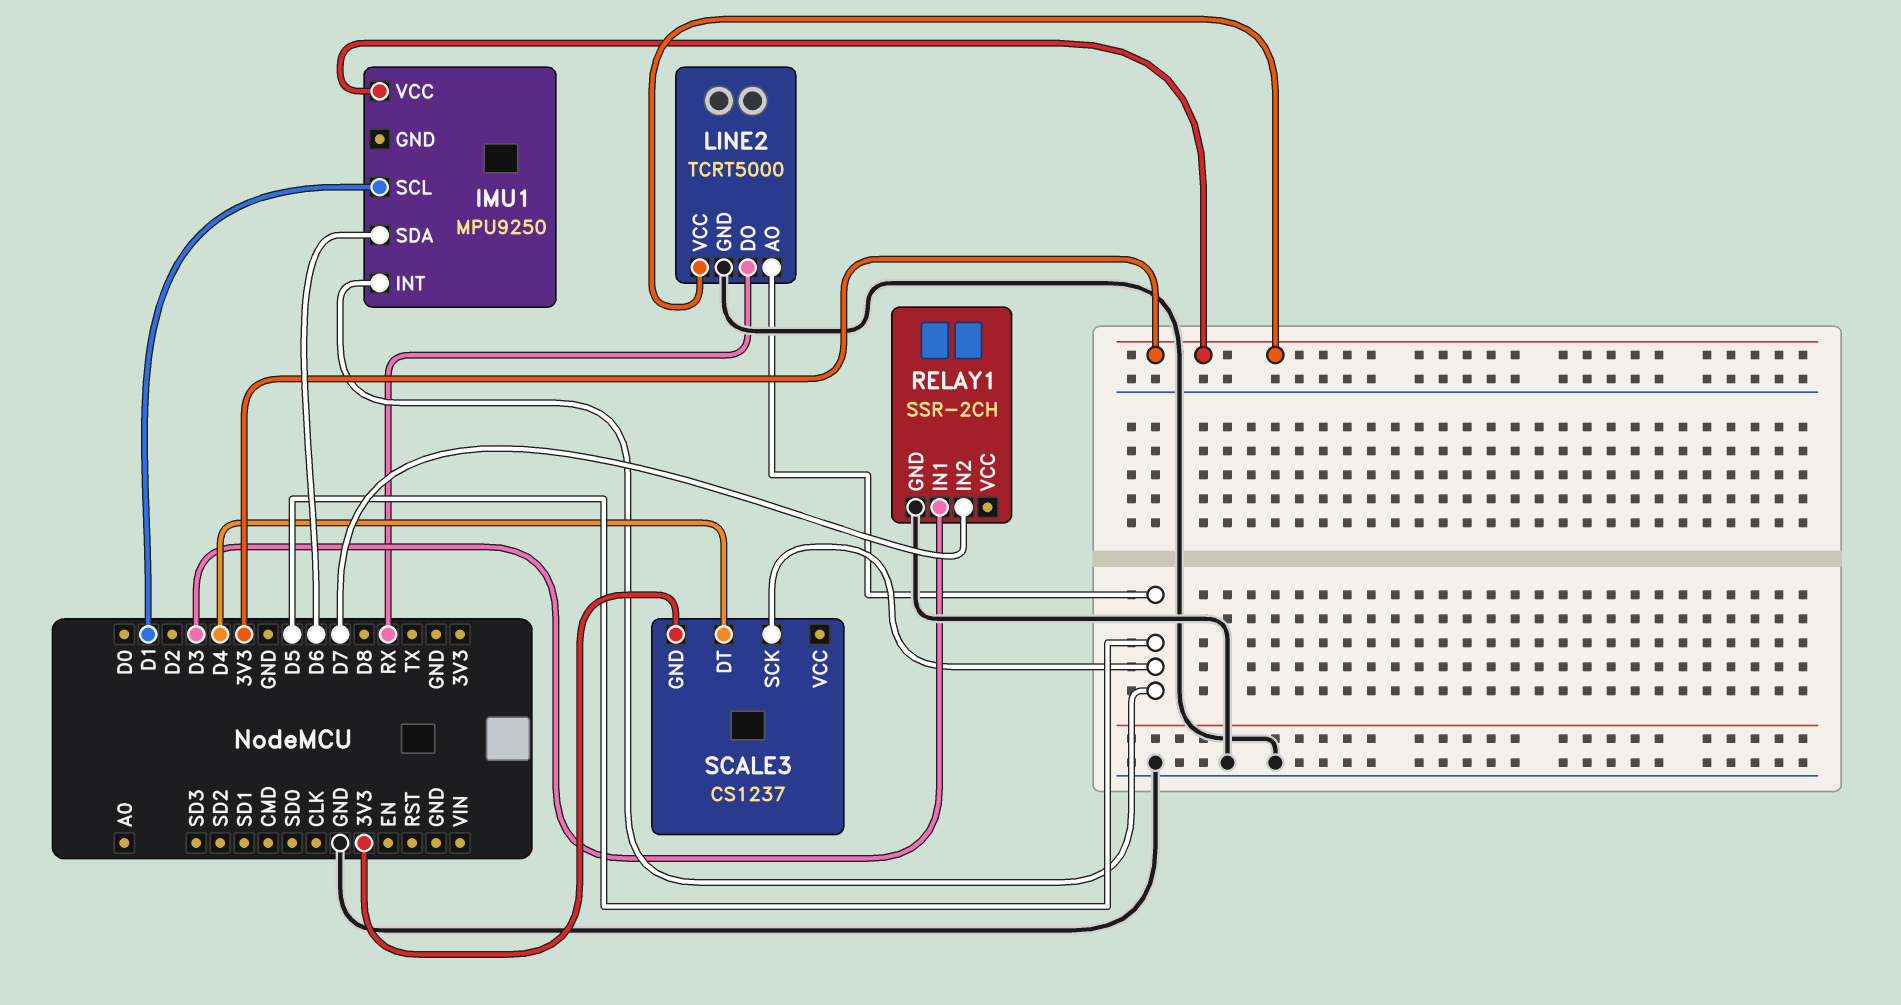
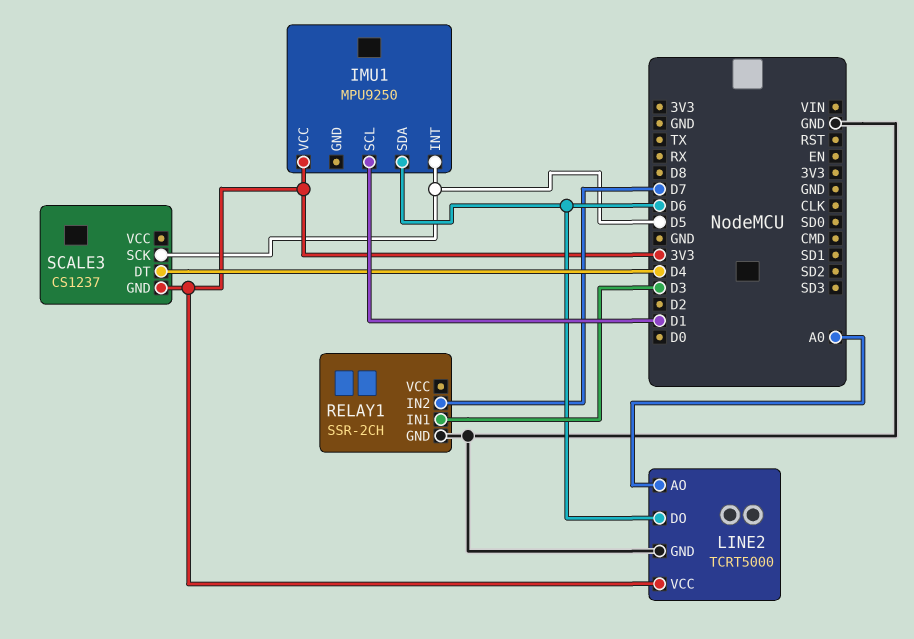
LINE2 pin AO: D5 -> A0
LINE2 pin DO: RX -> D6

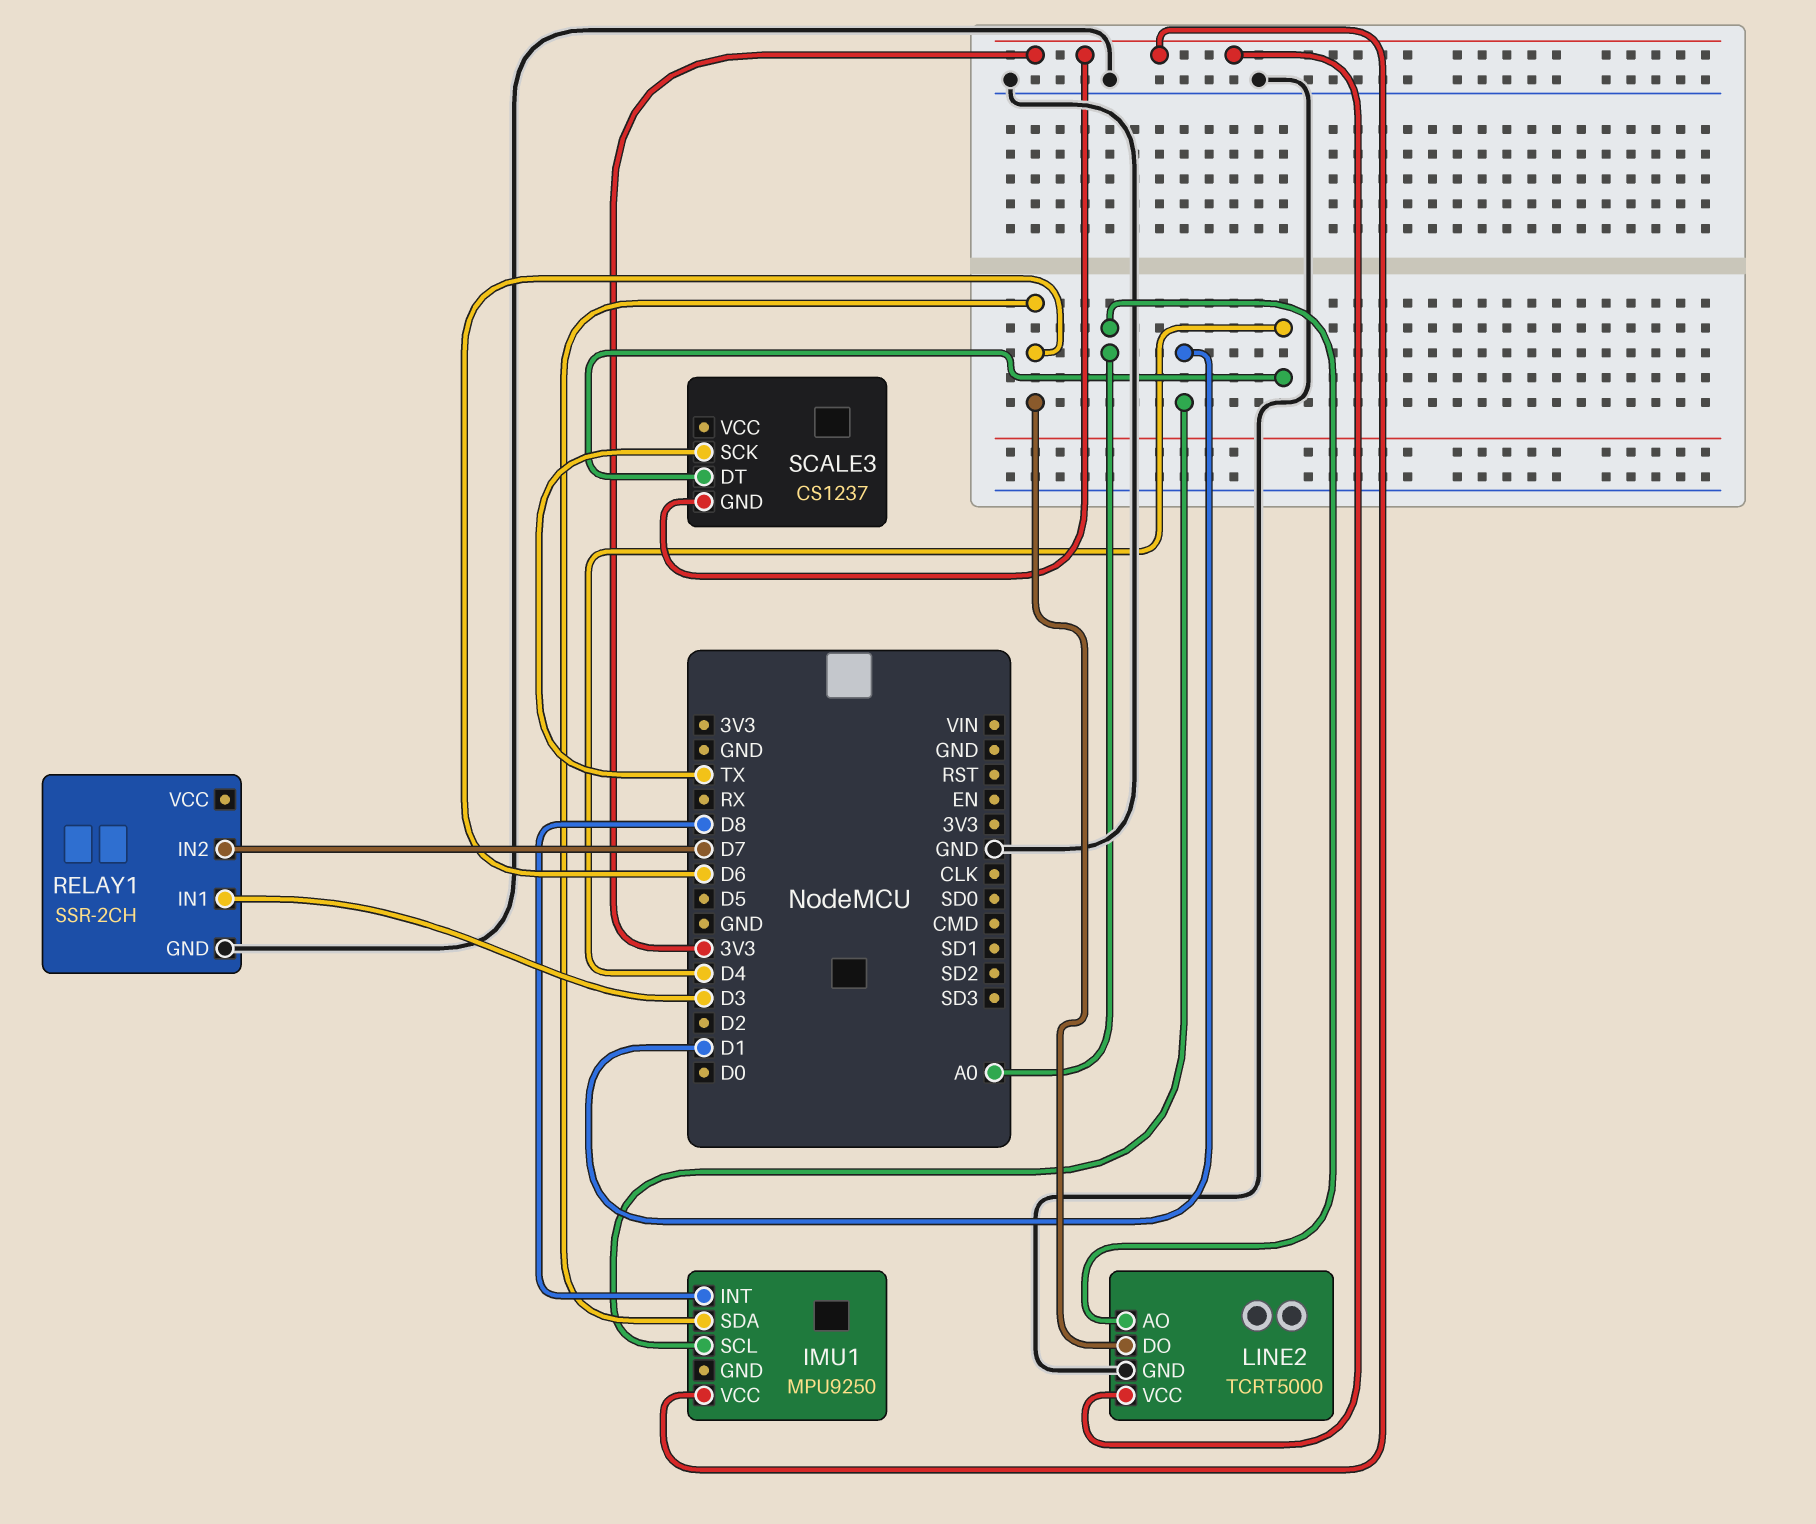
IMU1 pin INT: D5 -> D8
SCALE3 pin SCK: D5 -> TX

